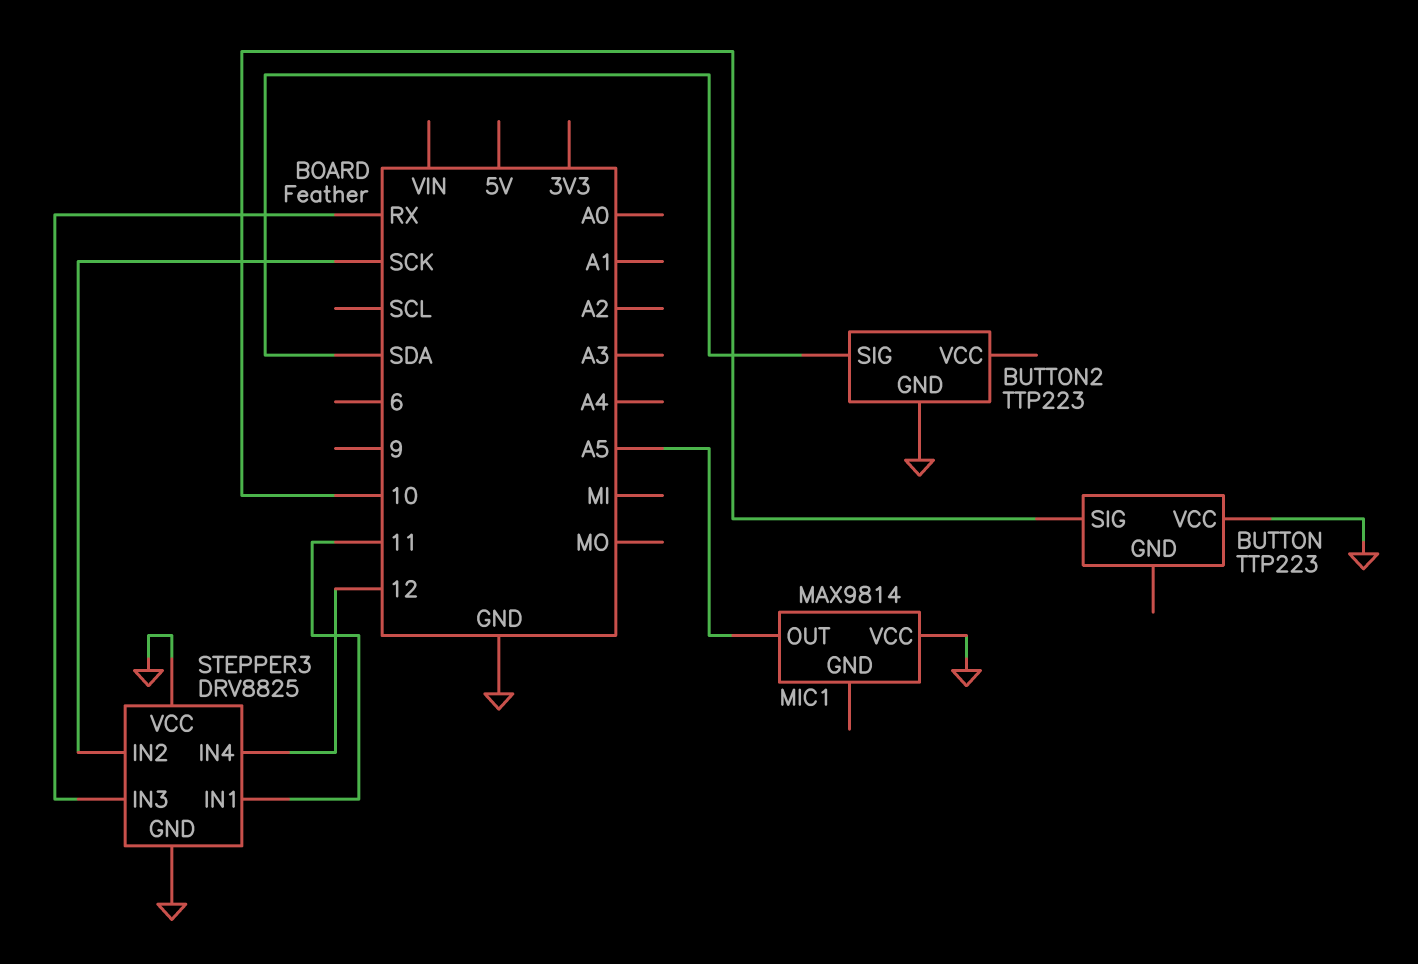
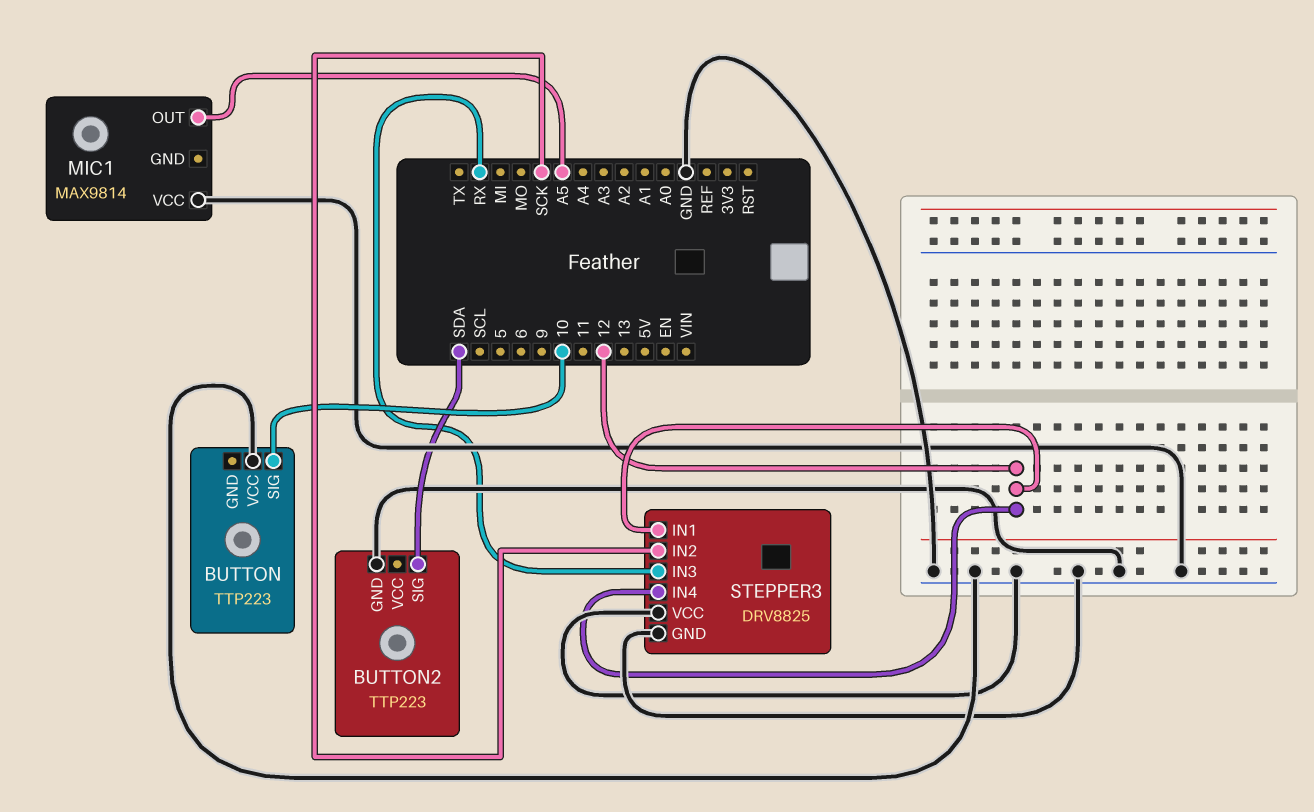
STEPPER3 pin IN1: 11 -> 12

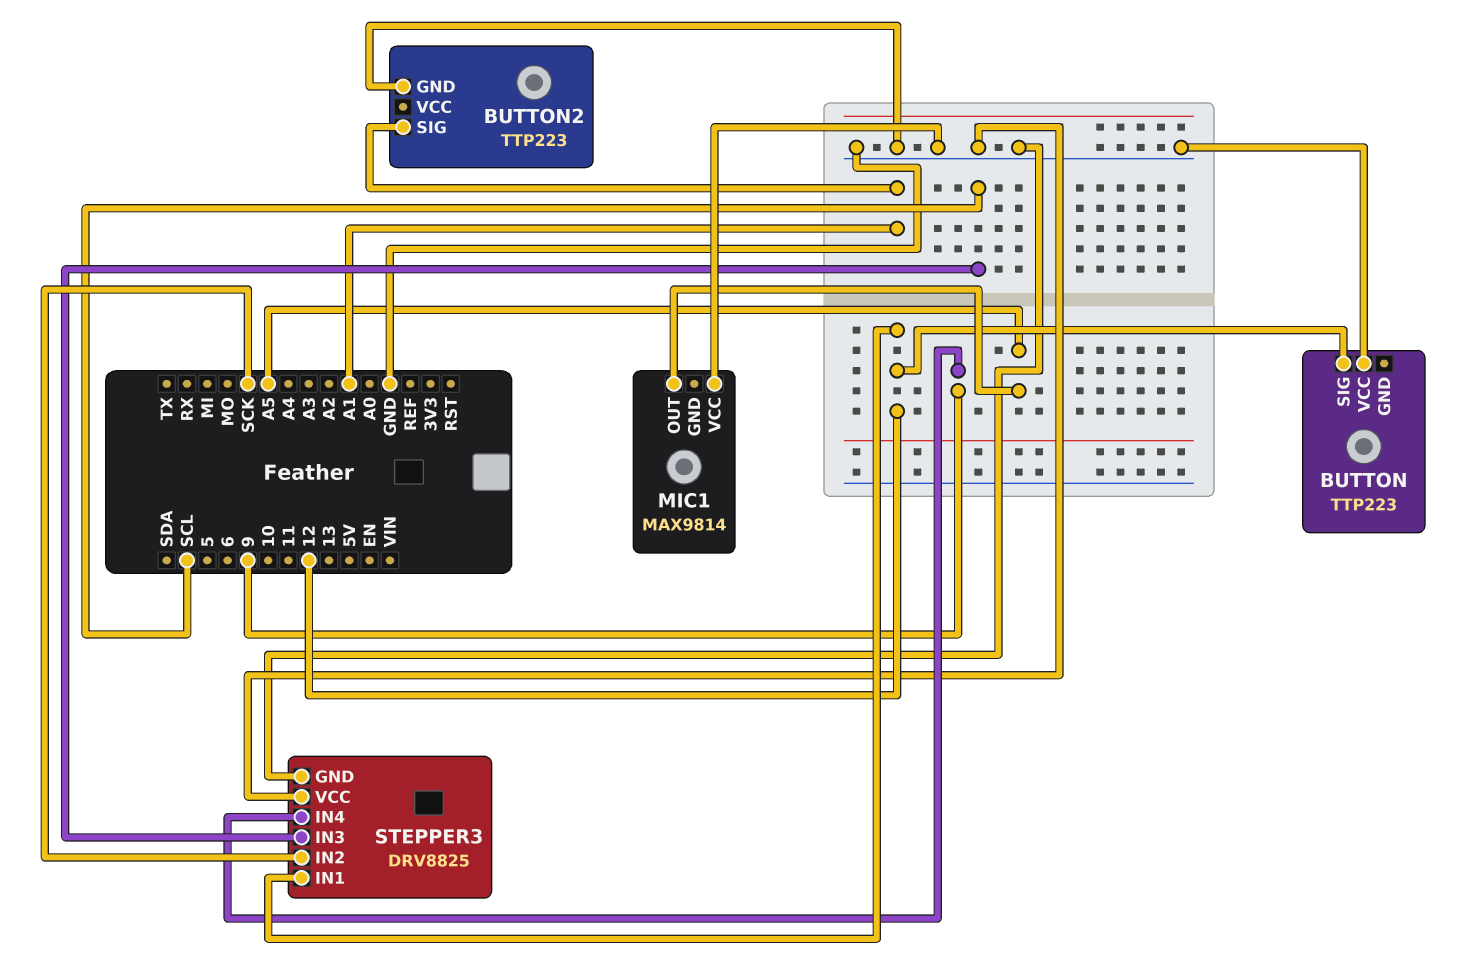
BUTTON pin SIG: 10 -> 12
BUTTON2 pin SIG: SDA -> A1
STEPPER3 pin IN3: RX -> SCL
STEPPER3 pin IN4: 12 -> 9

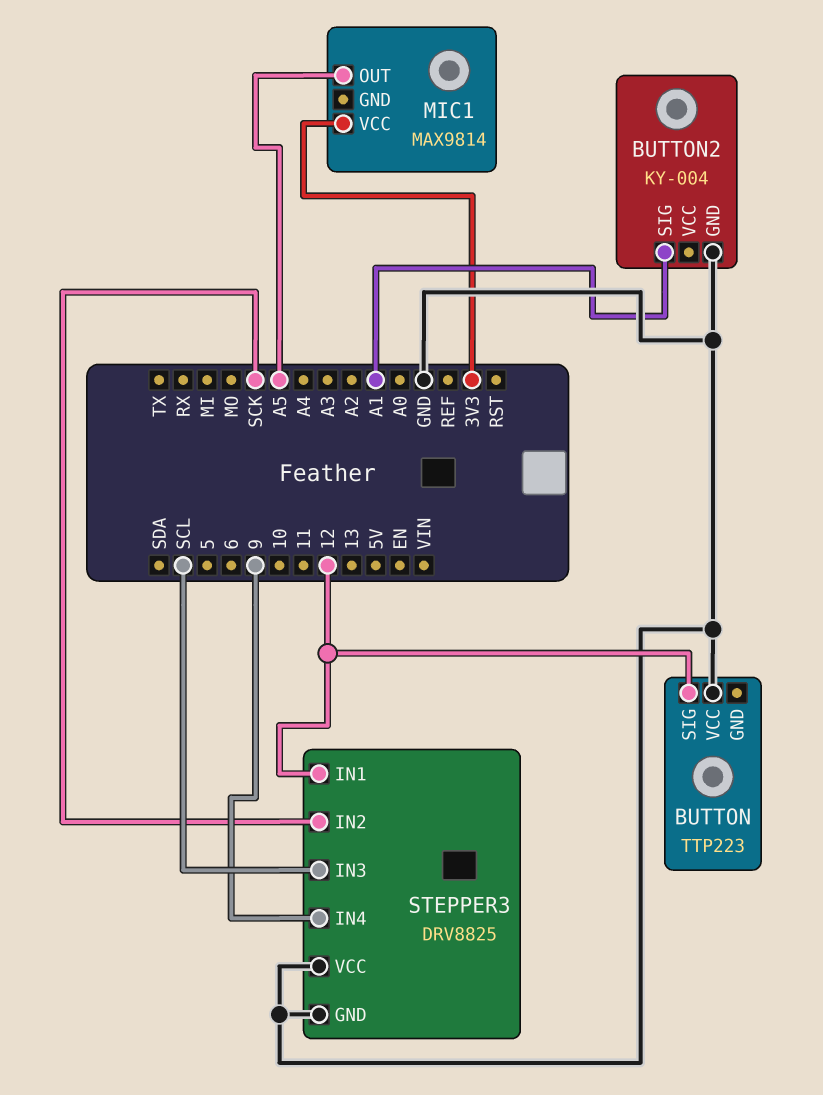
BUTTON2: TTP223 -> KY-004
MIC1 pin VCC: GND -> 3V3

